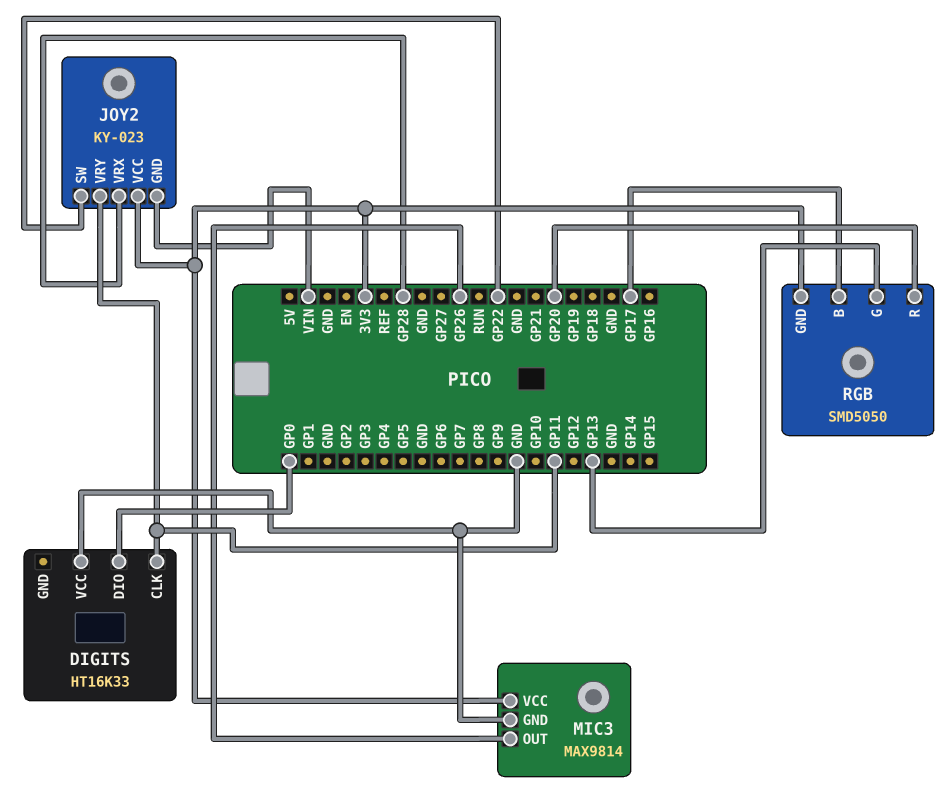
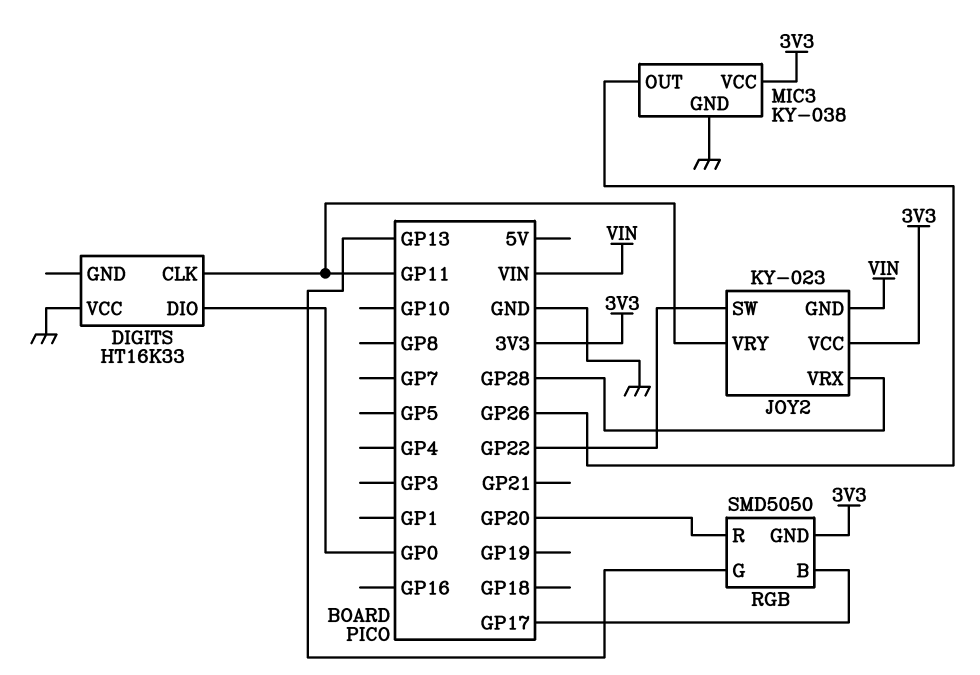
MIC3: MAX9814 -> KY-038

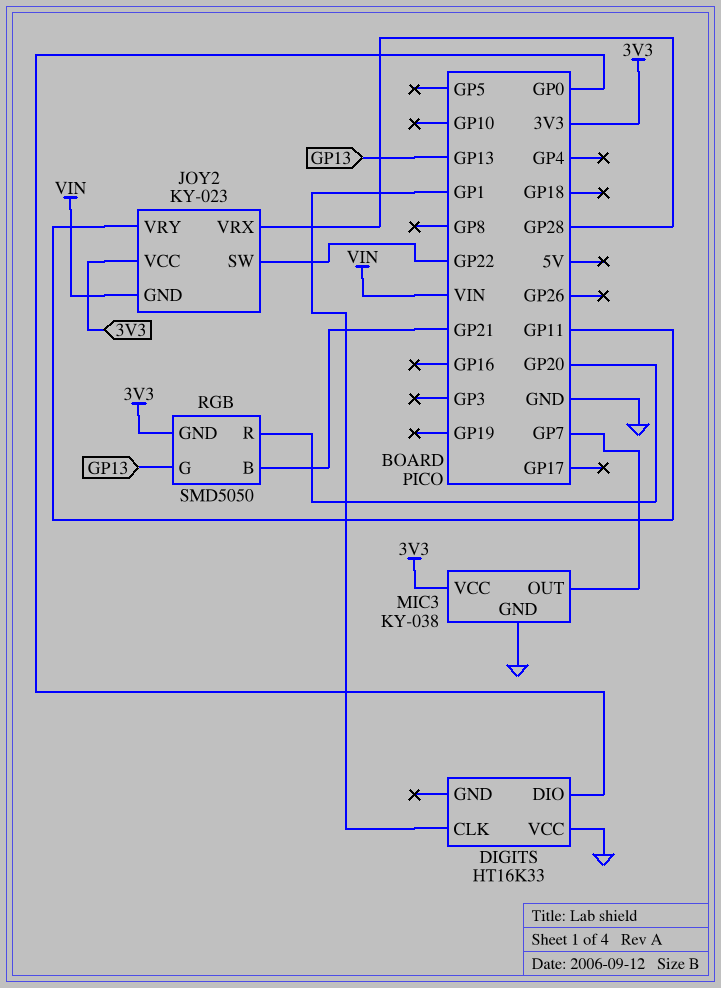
DIGITS pin CLK: GP11 -> GP1
MIC3 pin OUT: GP26 -> GP7
RGB pin B: GP17 -> GP21

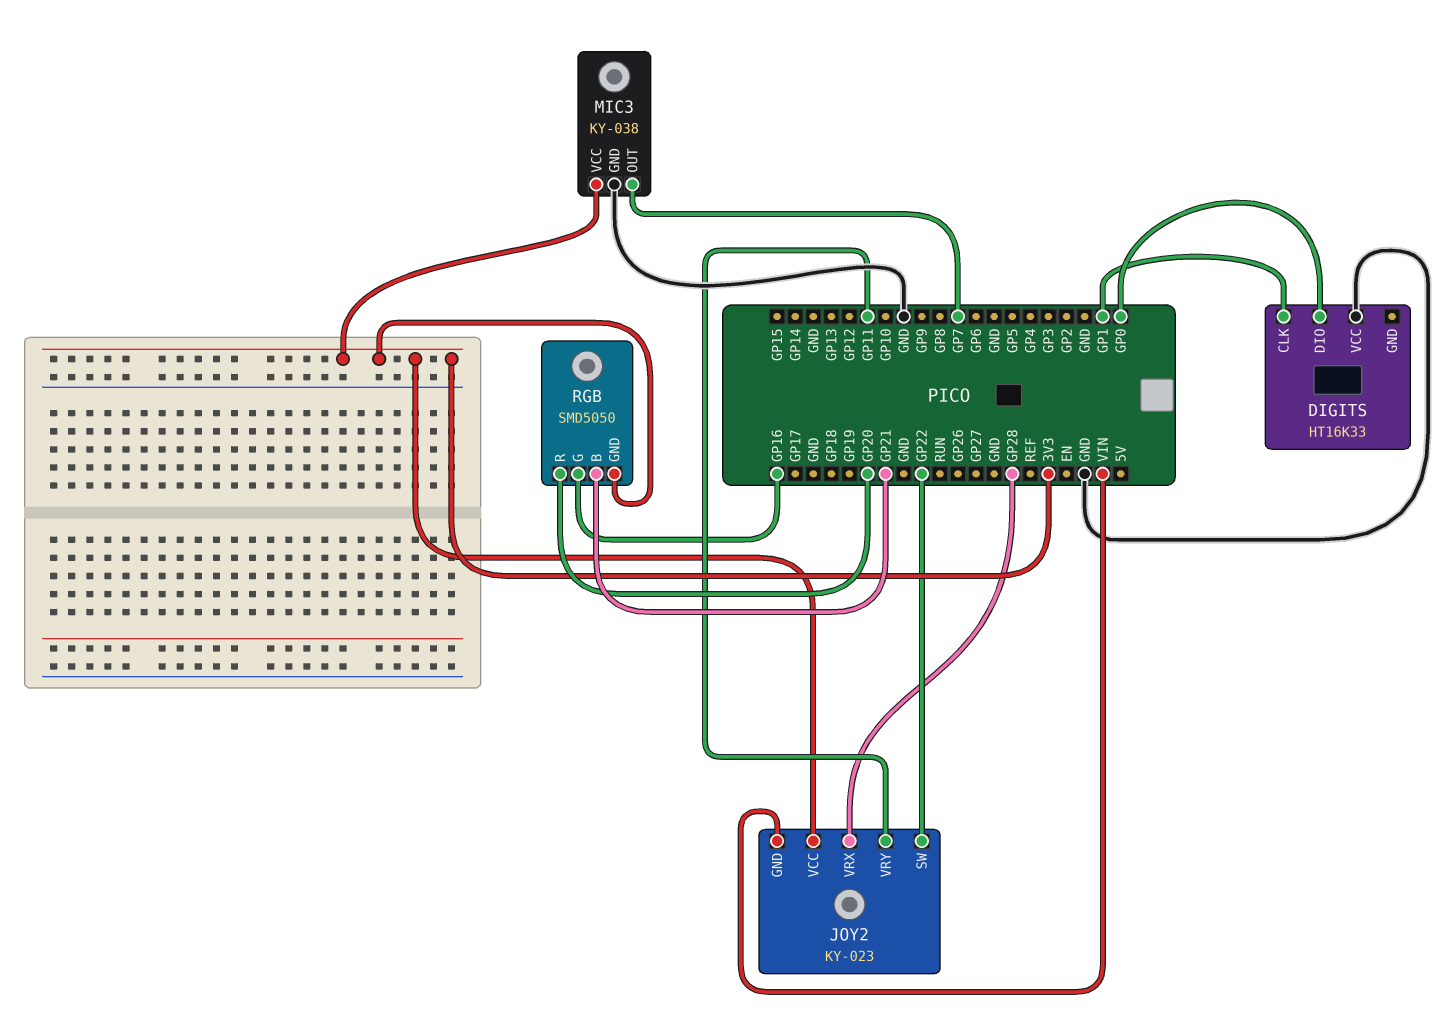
RGB pin G: GP13 -> GP16

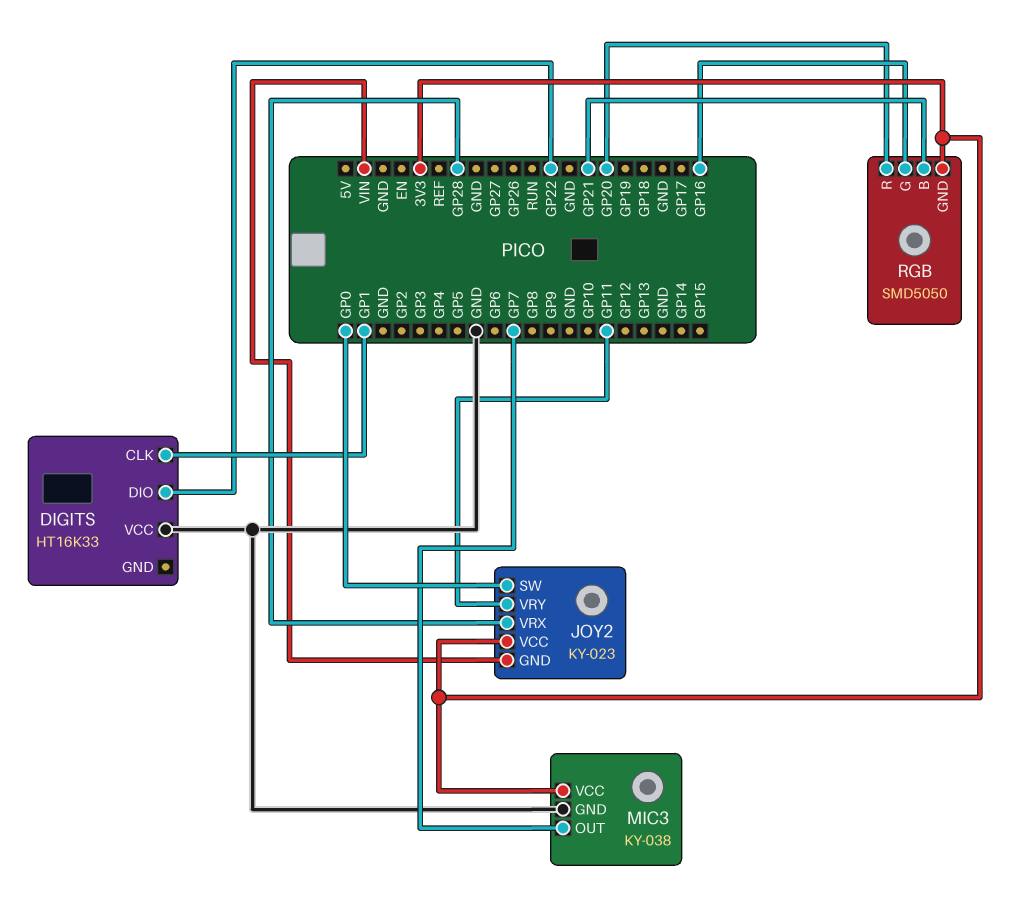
DIGITS pin DIO: GP0 -> GP22
JOY2 pin SW: GP22 -> GP0

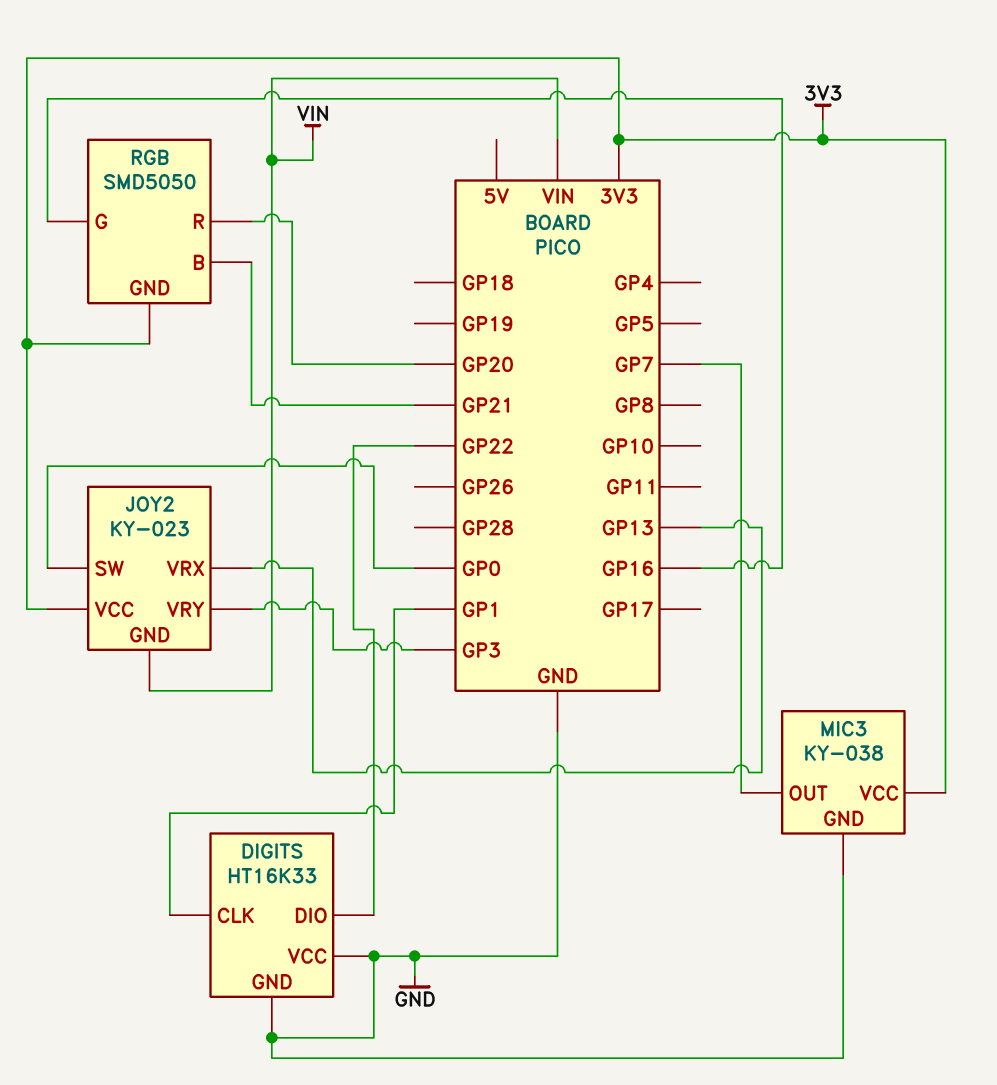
DIGITS pin GND: none -> GND
JOY2 pin VRX: GP28 -> GP13
JOY2 pin VRY: GP11 -> GP3

